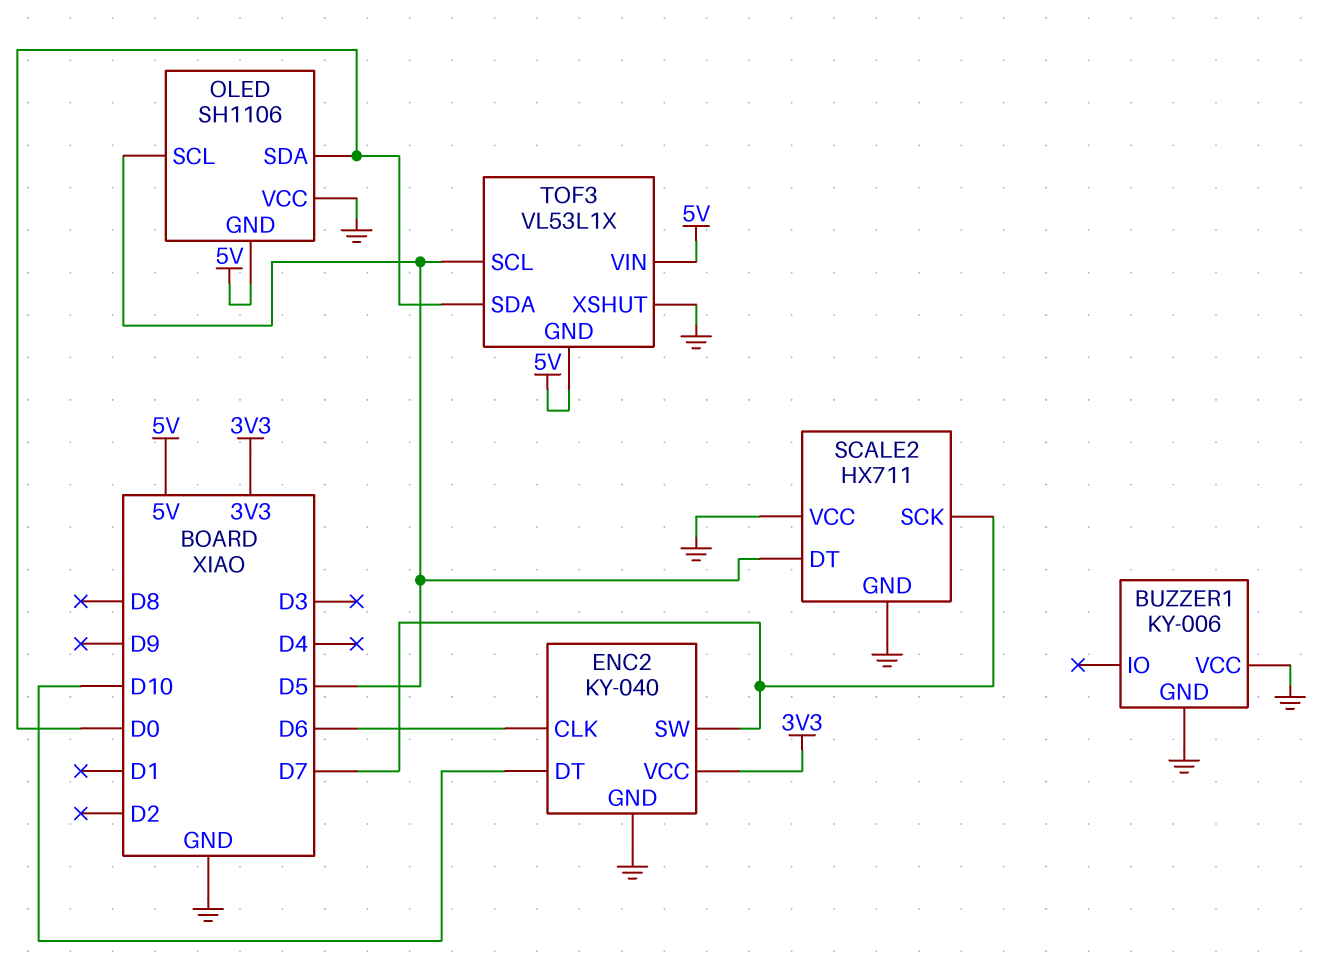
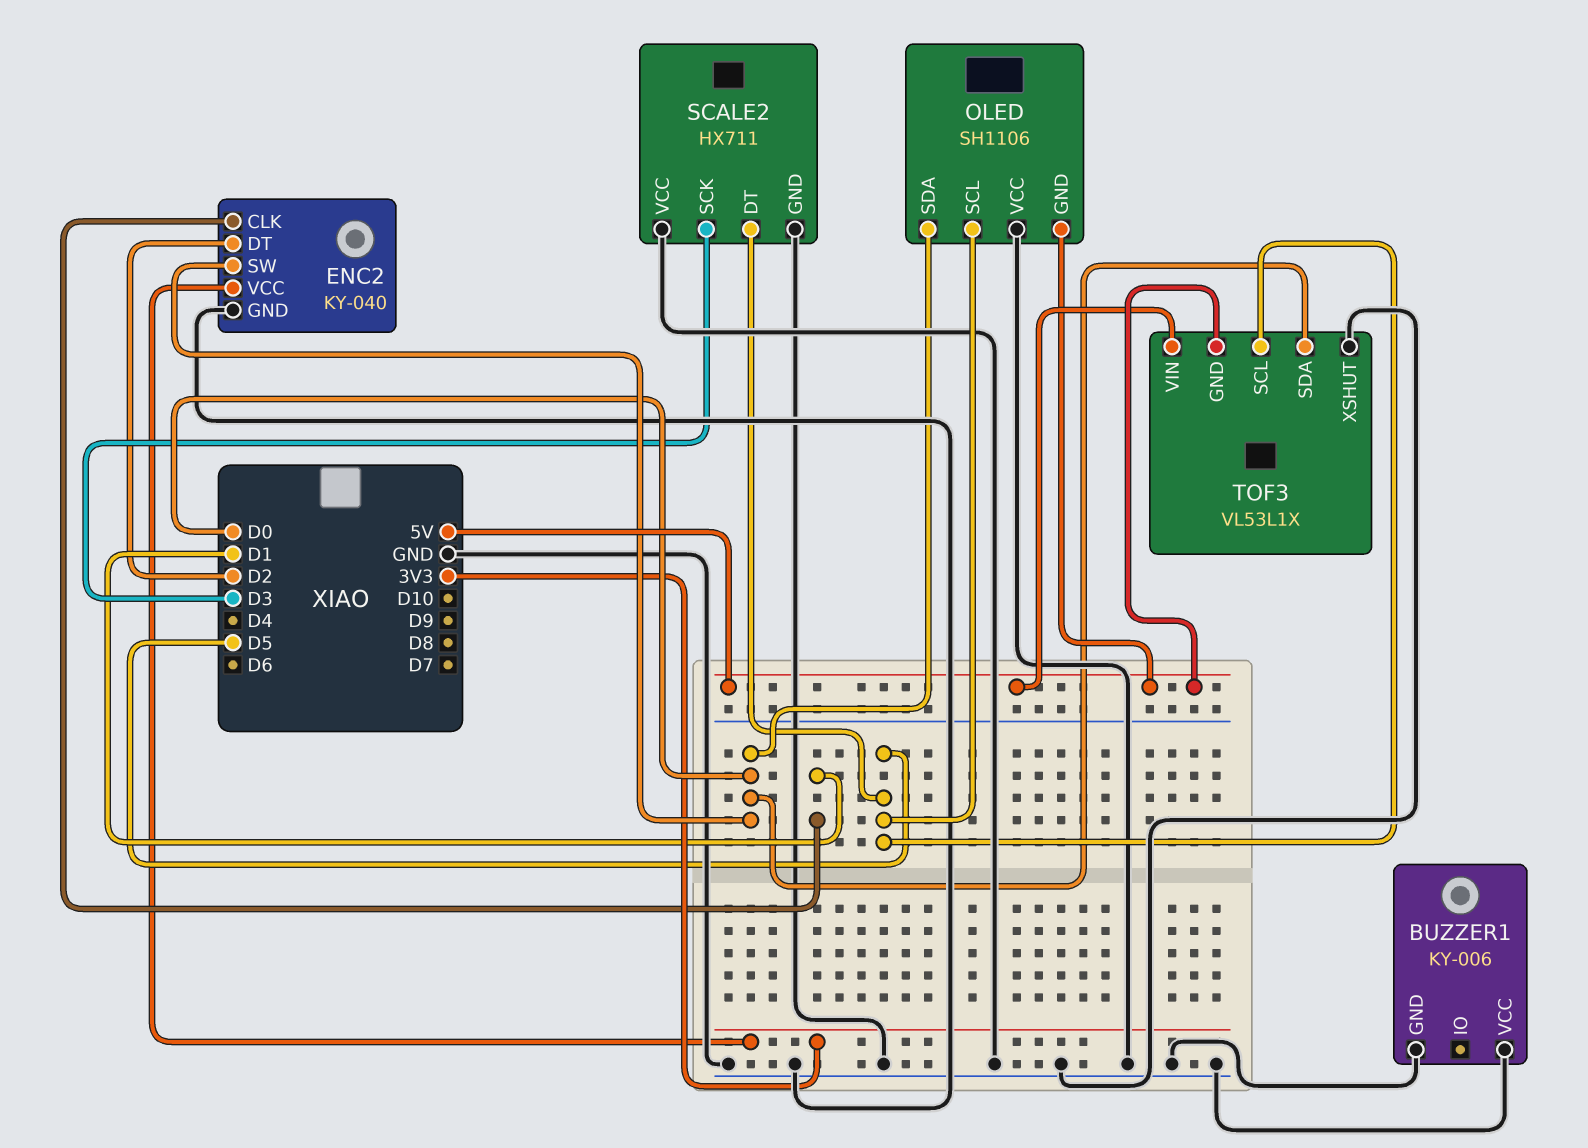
ENC2 pin CLK: D6 -> D1
ENC2 pin DT: D10 -> D2
ENC2 pin SW: D7 -> D0
SCALE2 pin SCK: D7 -> D3

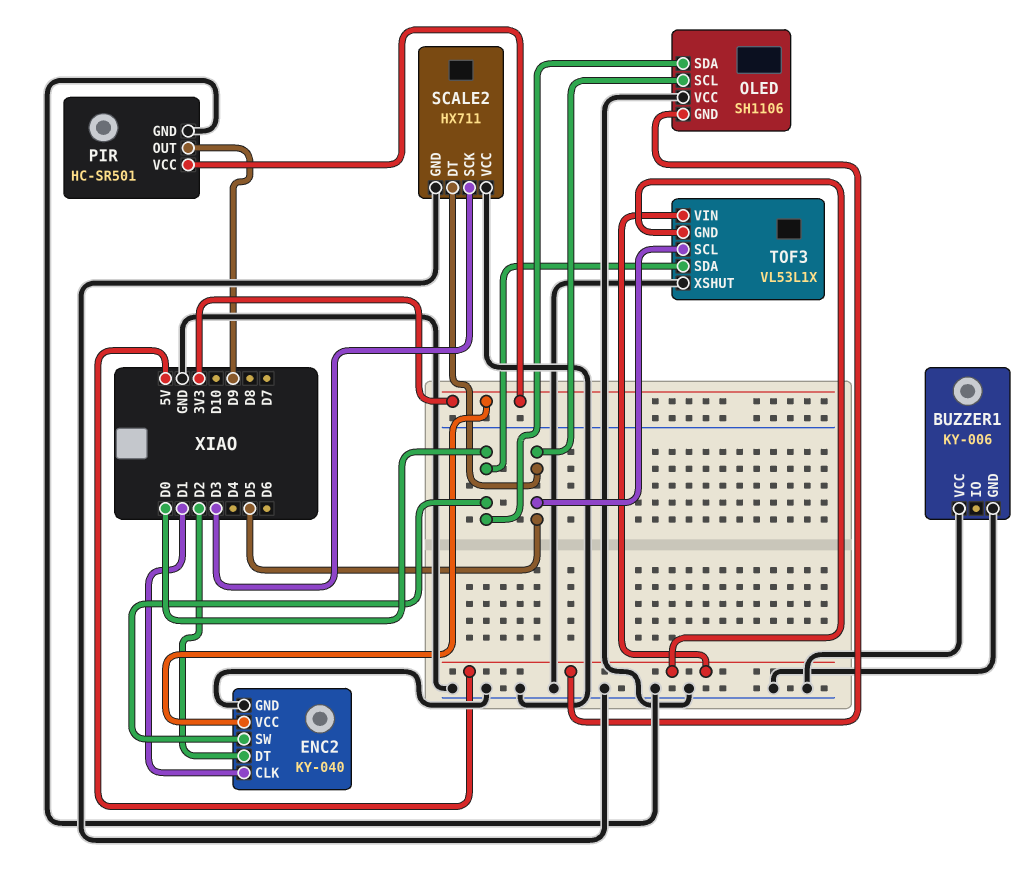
PIR: none -> HC-SR501
PIR pin GND: none -> GND
PIR pin OUT: none -> D9
PIR pin VCC: none -> 3V3

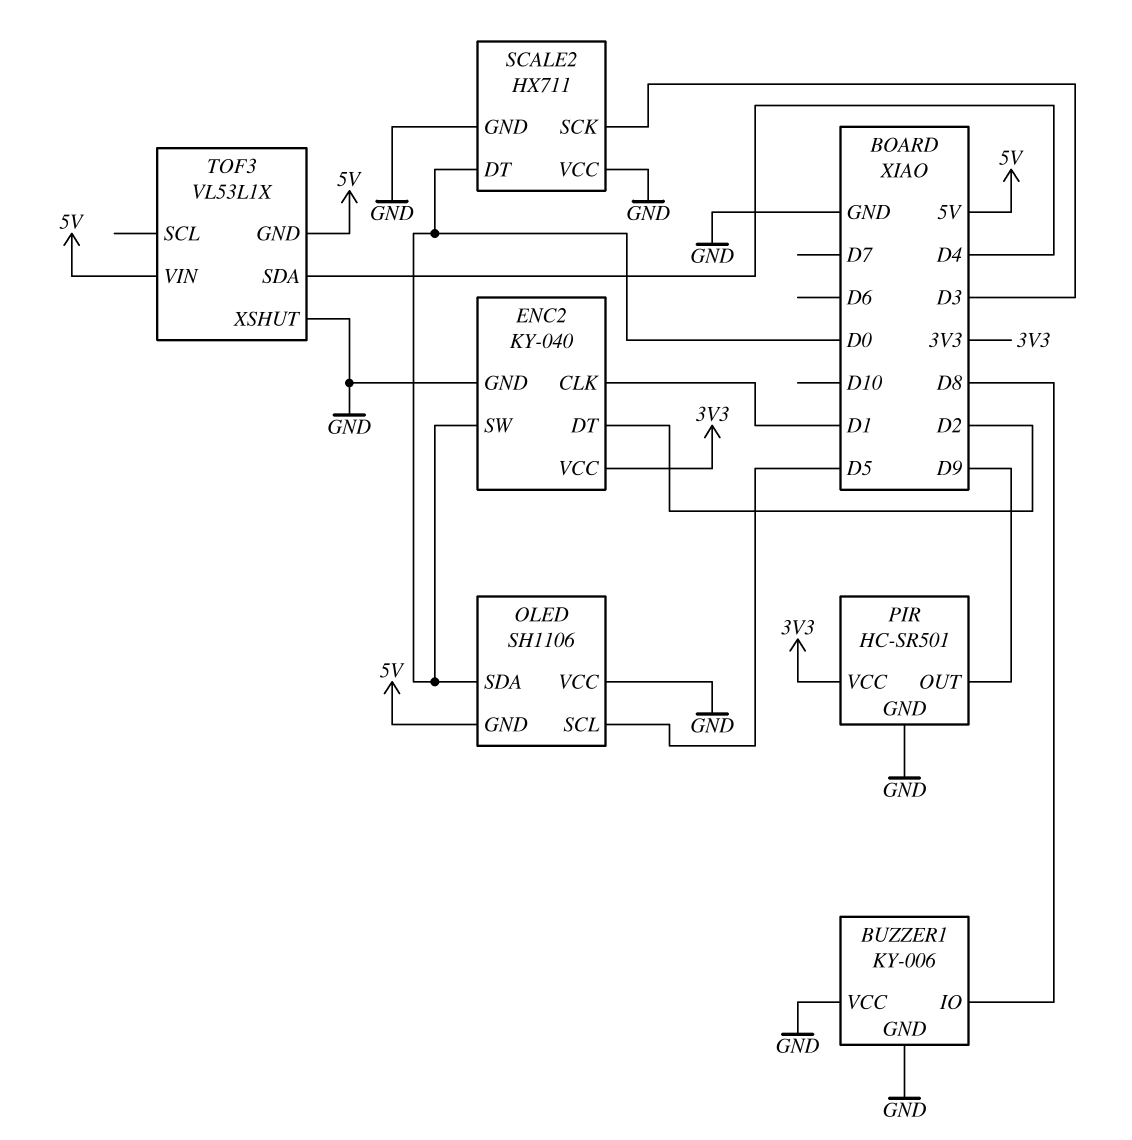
BUZZER1 pin IO: none -> D8
SCALE2 pin DT: D5 -> D0
TOF3 pin SCL: D5 -> none
TOF3 pin SDA: D0 -> D4

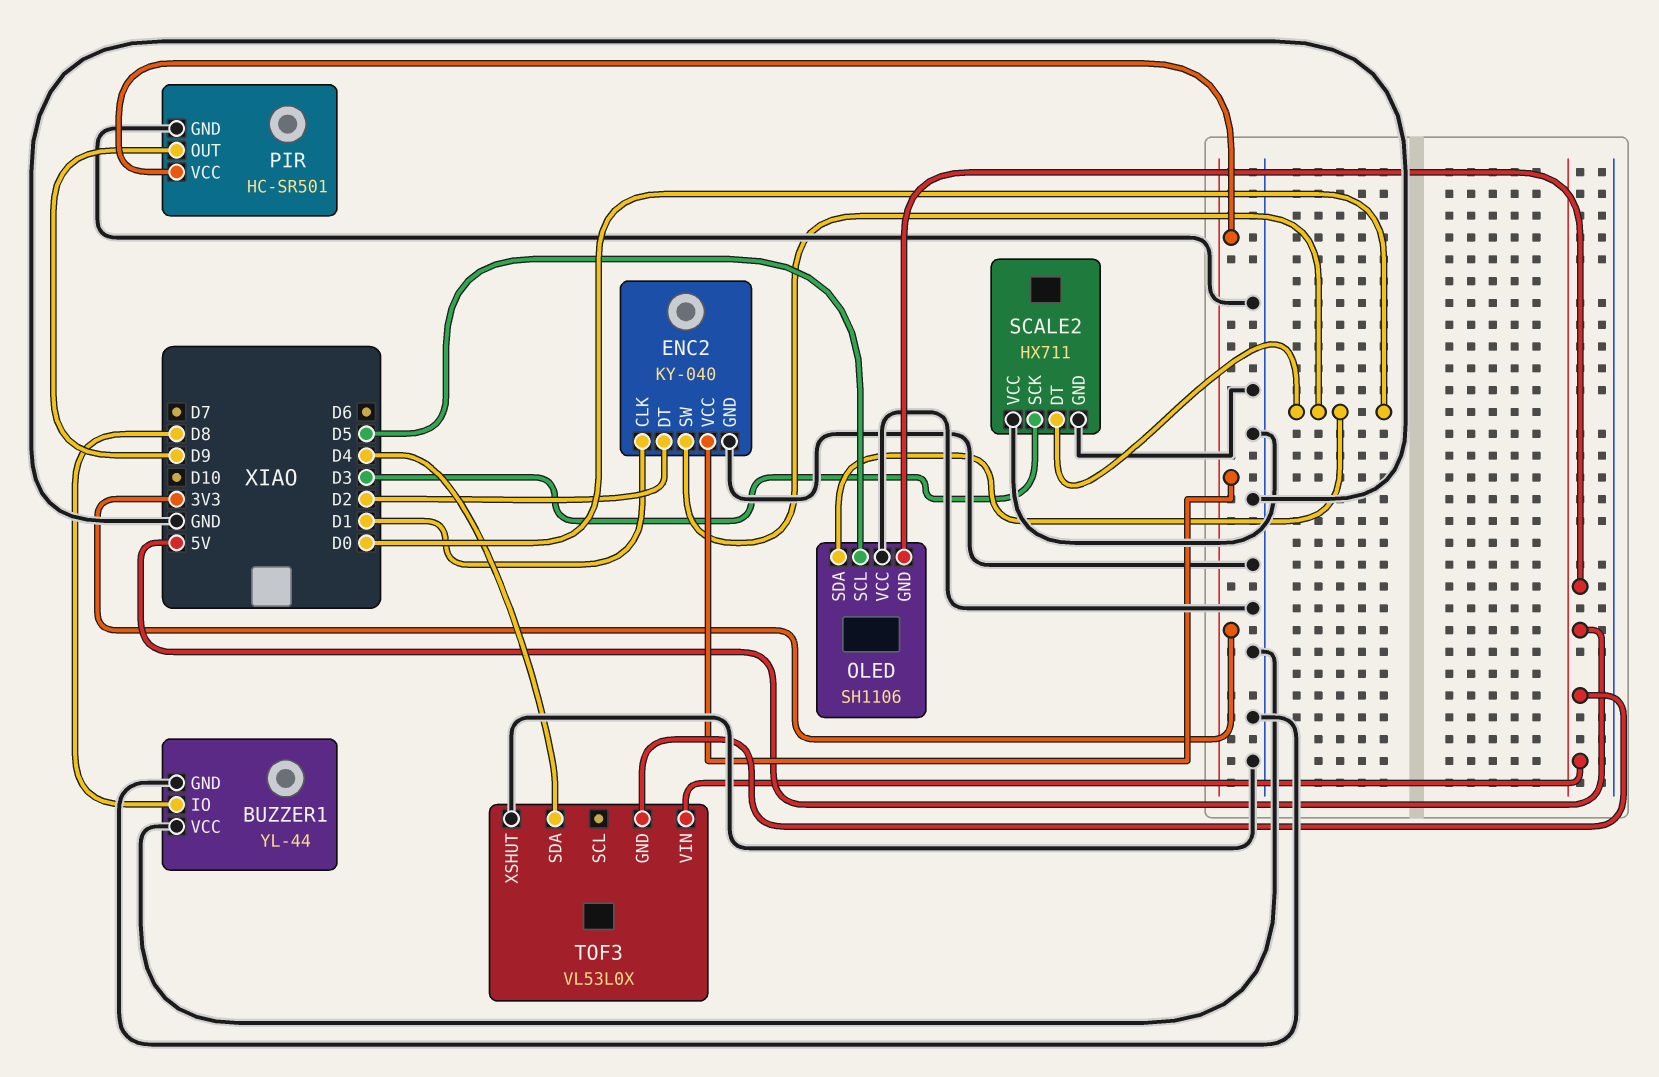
BUZZER1: KY-006 -> YL-44
TOF3: VL53L1X -> VL53L0X

